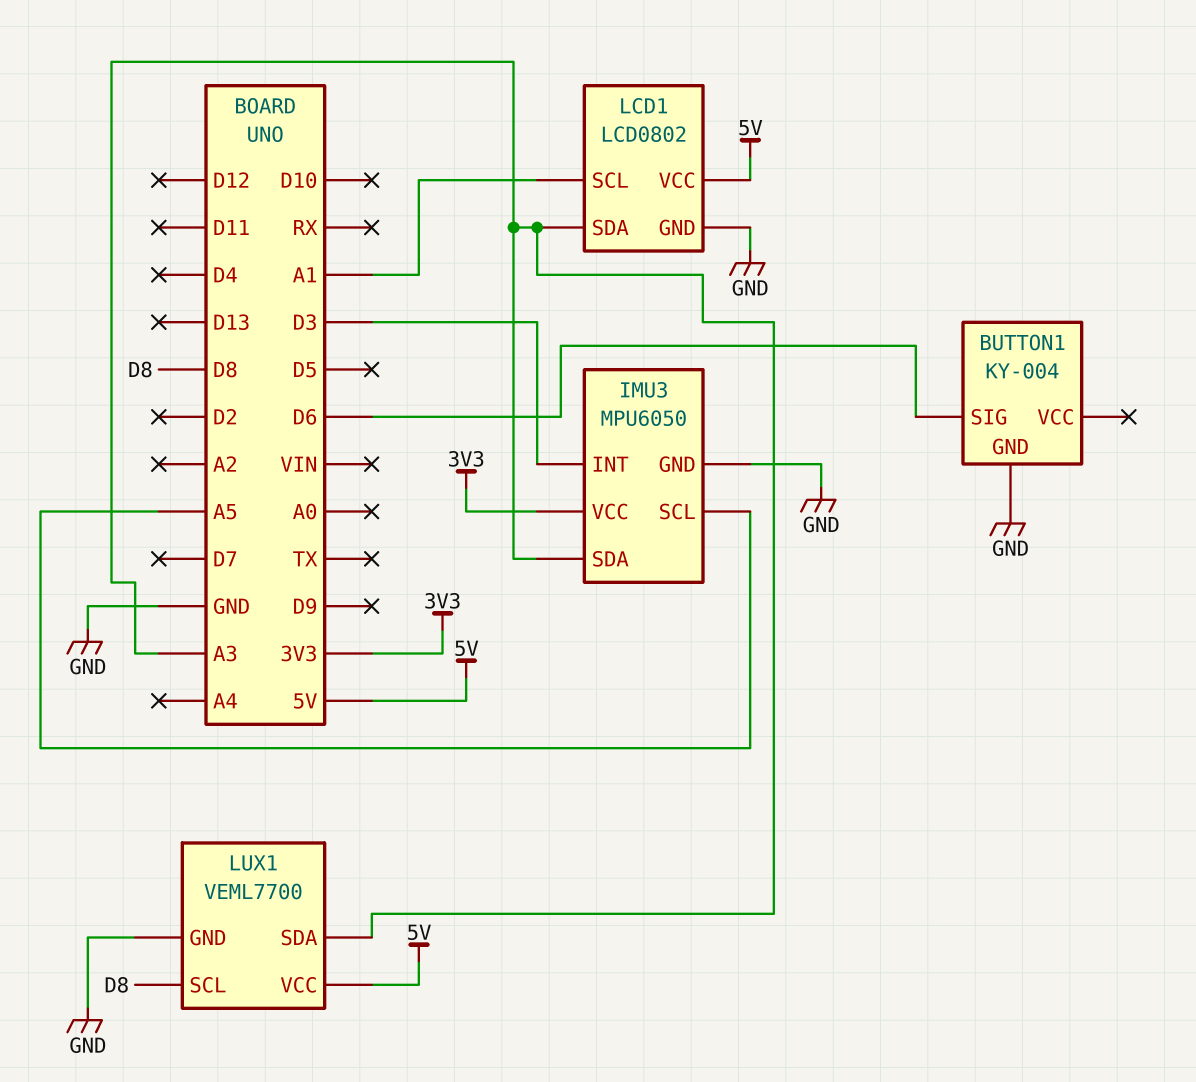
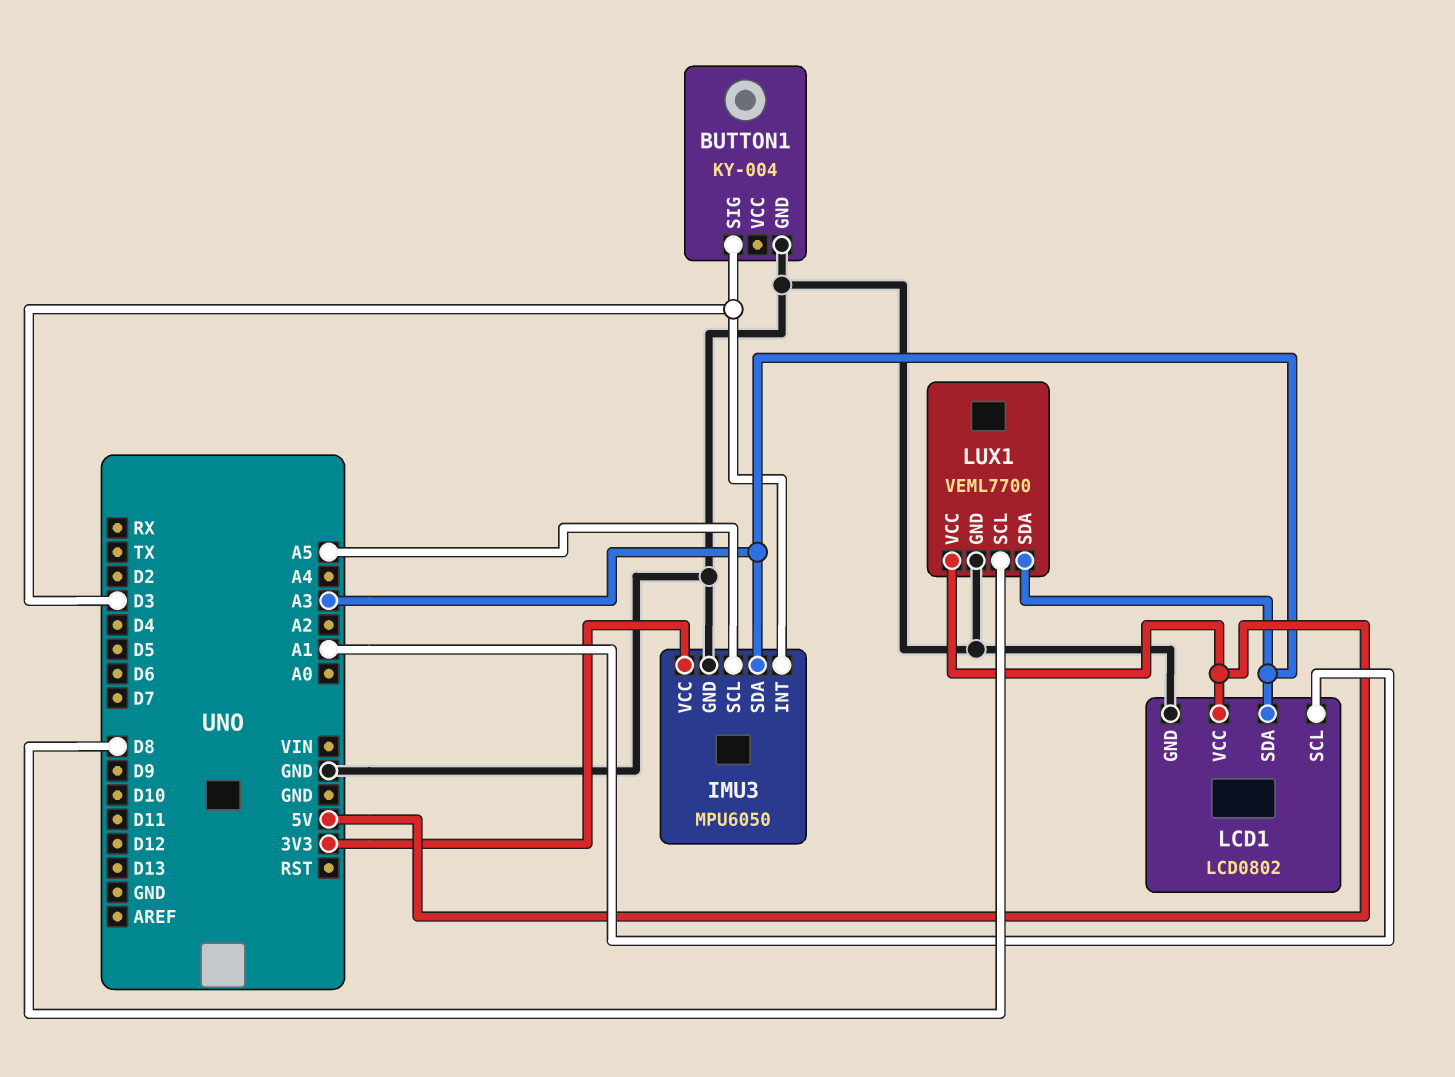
BUTTON1 pin SIG: D6 -> D3

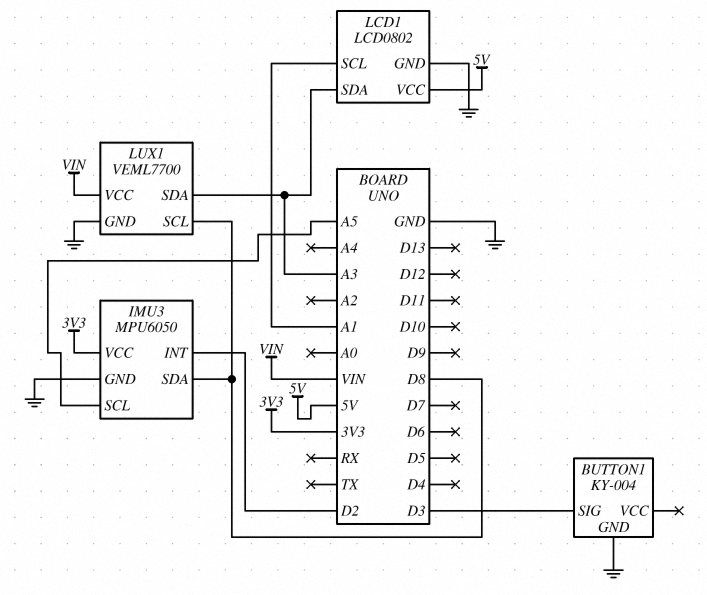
IMU3 pin INT: D3 -> D2
IMU3 pin SDA: A3 -> D8
LUX1 pin VCC: 5V -> VIN

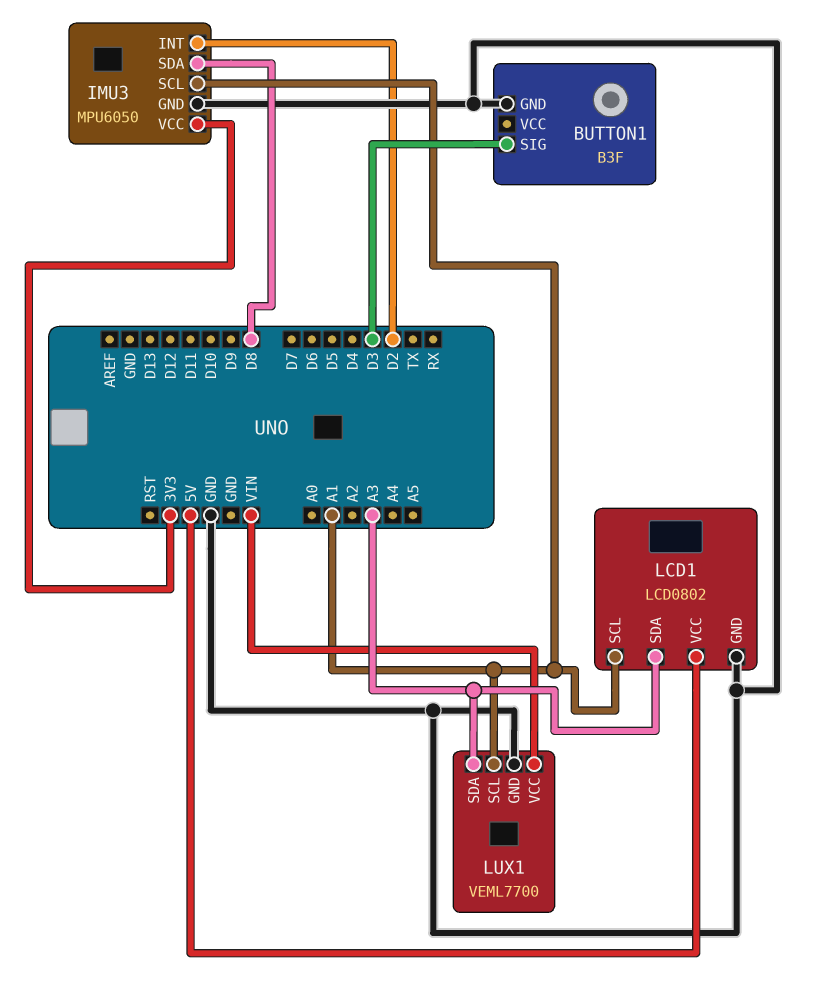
BUTTON1: KY-004 -> B3F
IMU3 pin SCL: A5 -> A1
LUX1 pin SCL: D8 -> A1

